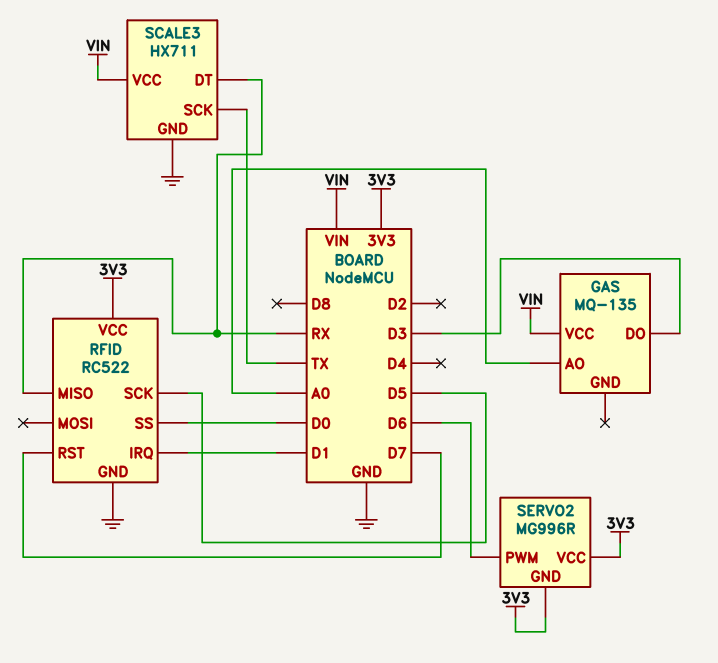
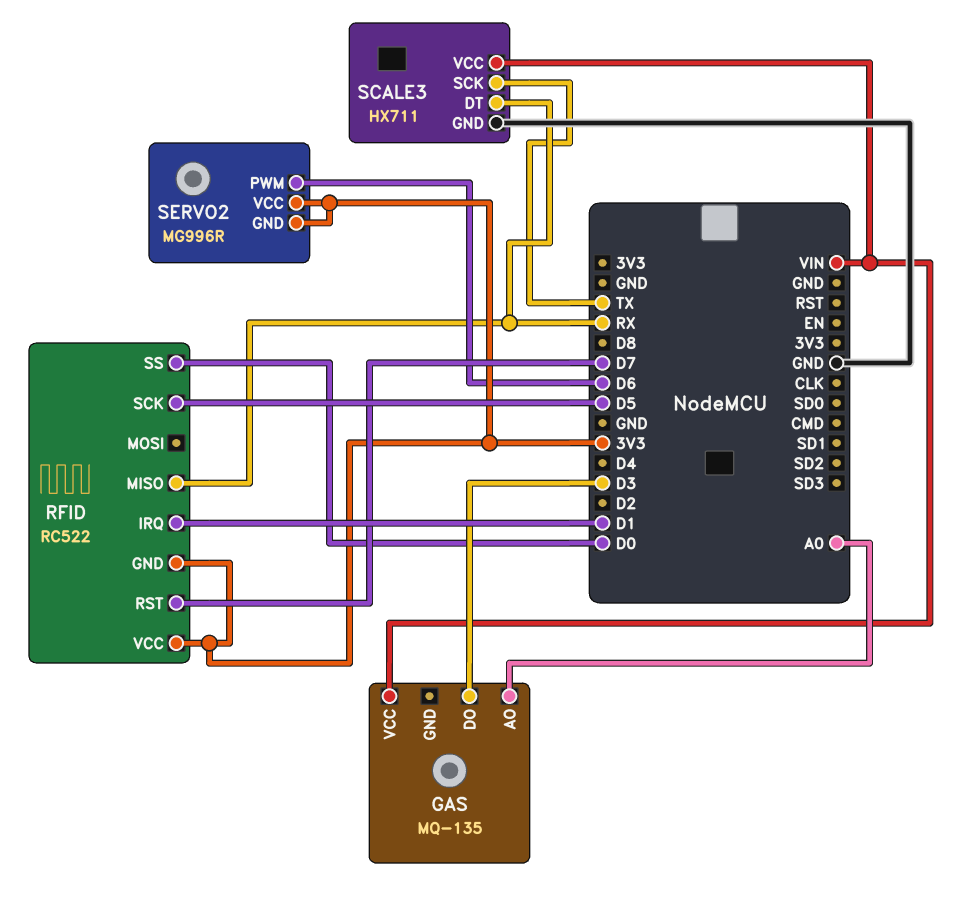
RFID pin GND: GND -> 3V3

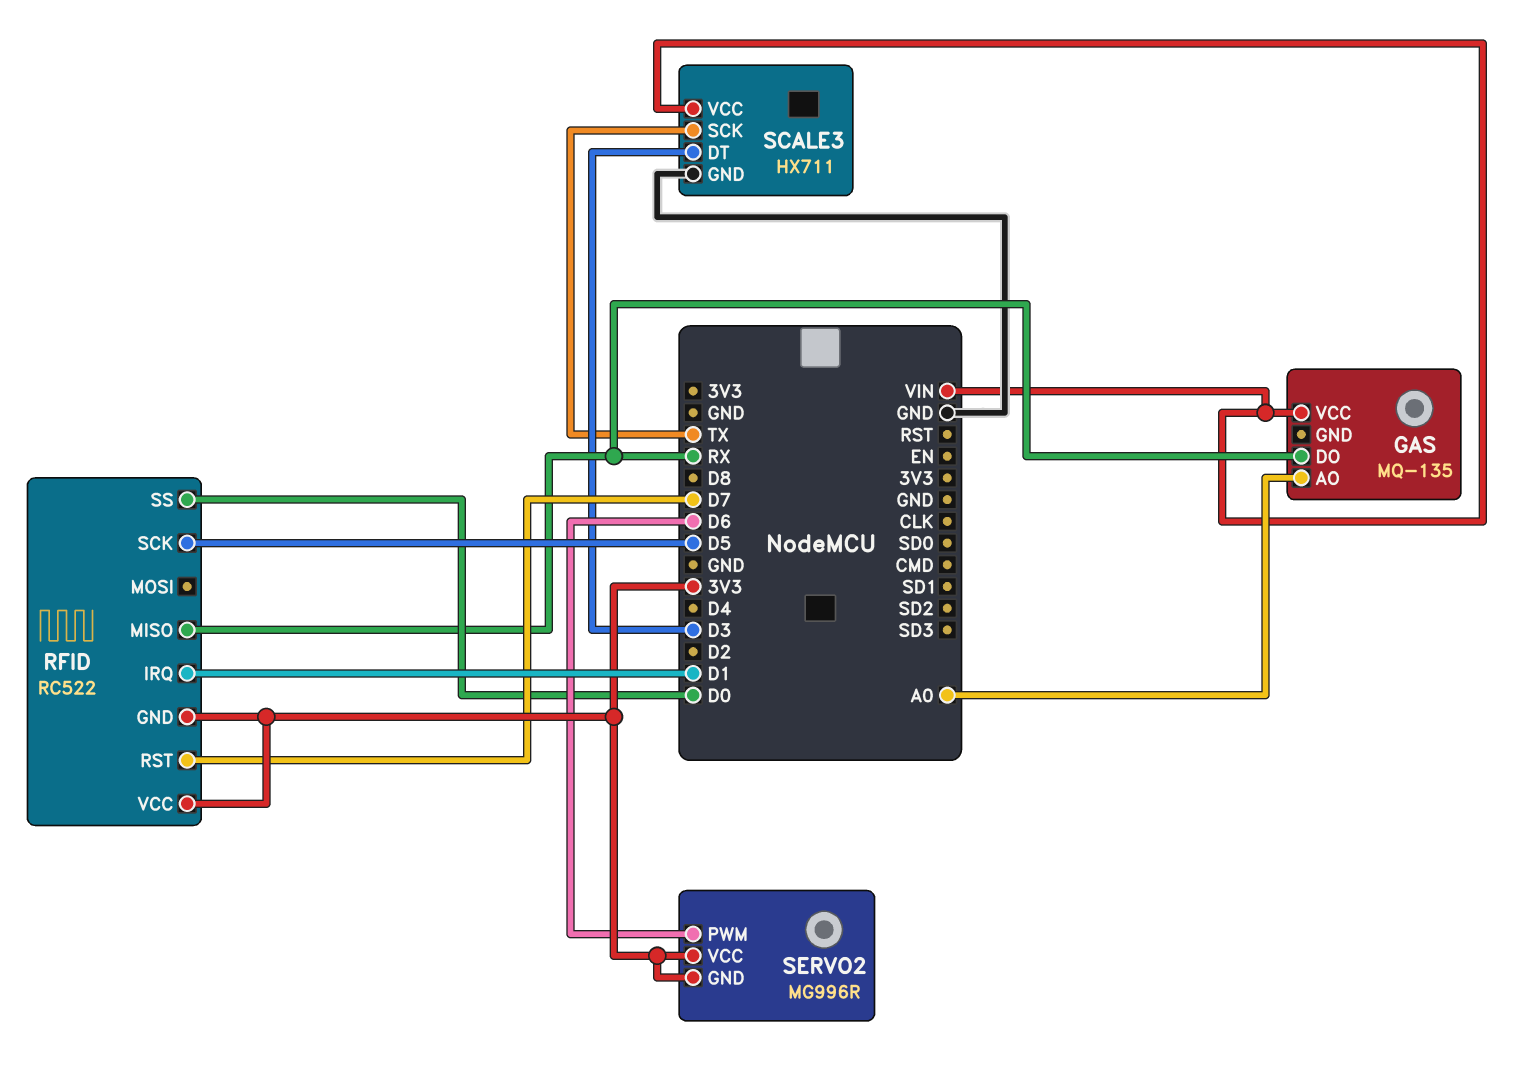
GAS pin DO: D3 -> RX
SCALE3 pin DT: RX -> D3

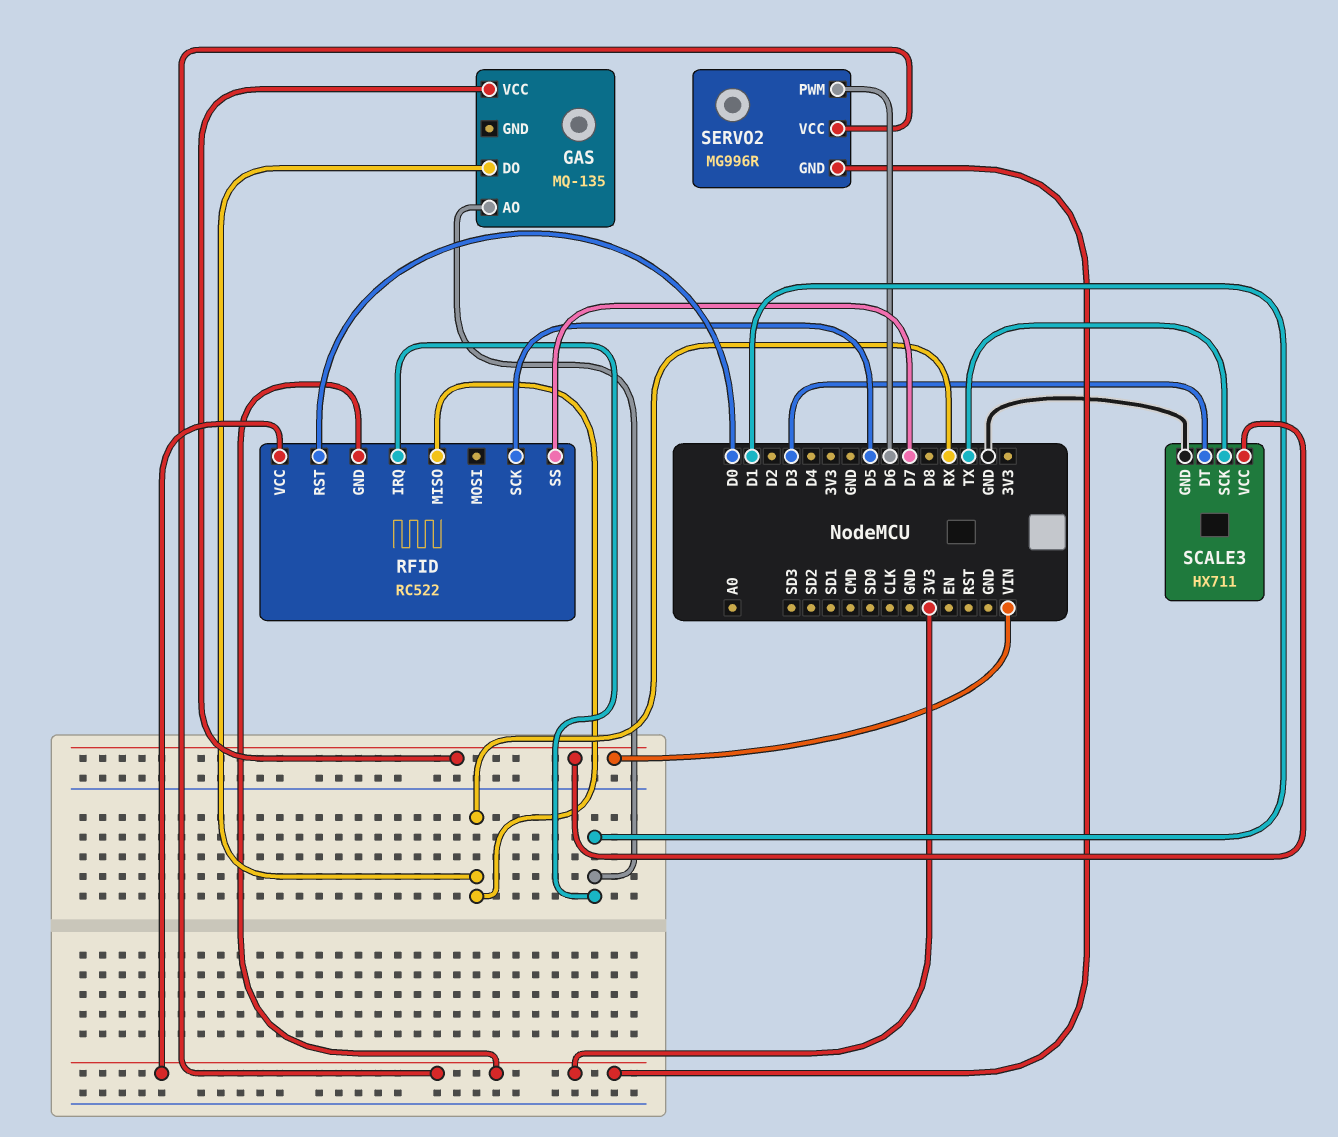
GAS pin AO: A0 -> D1
RFID pin RST: D7 -> D0
RFID pin SS: D0 -> D7

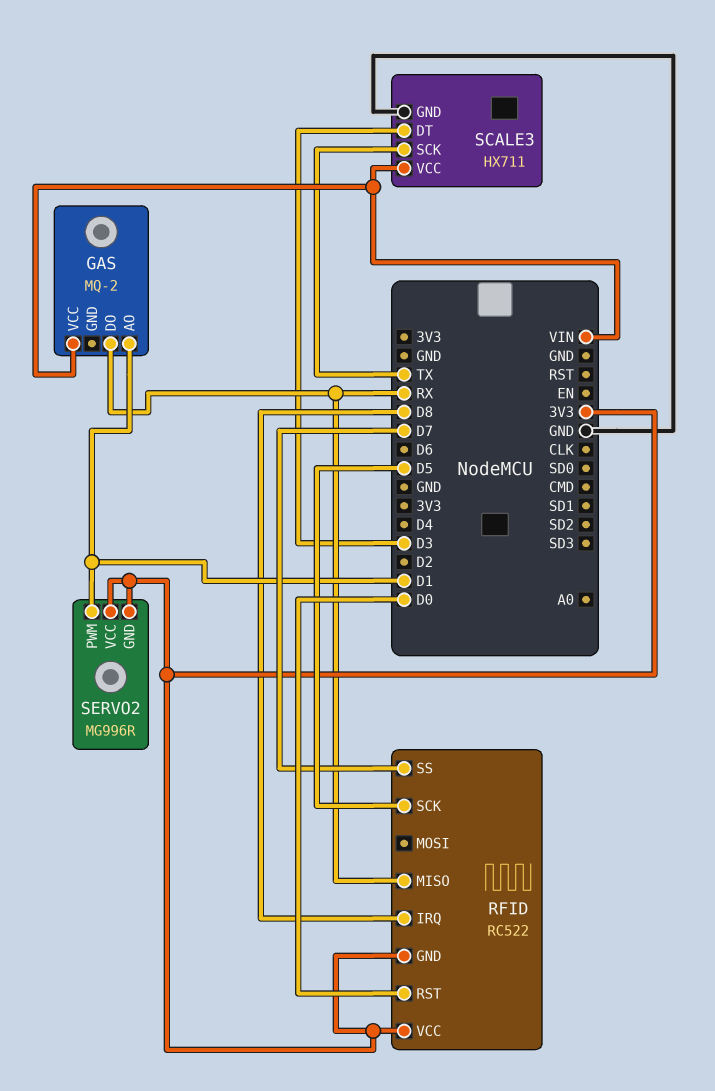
GAS: MQ-135 -> MQ-2
RFID pin IRQ: D1 -> D8
SERVO2 pin PWM: D6 -> D1

